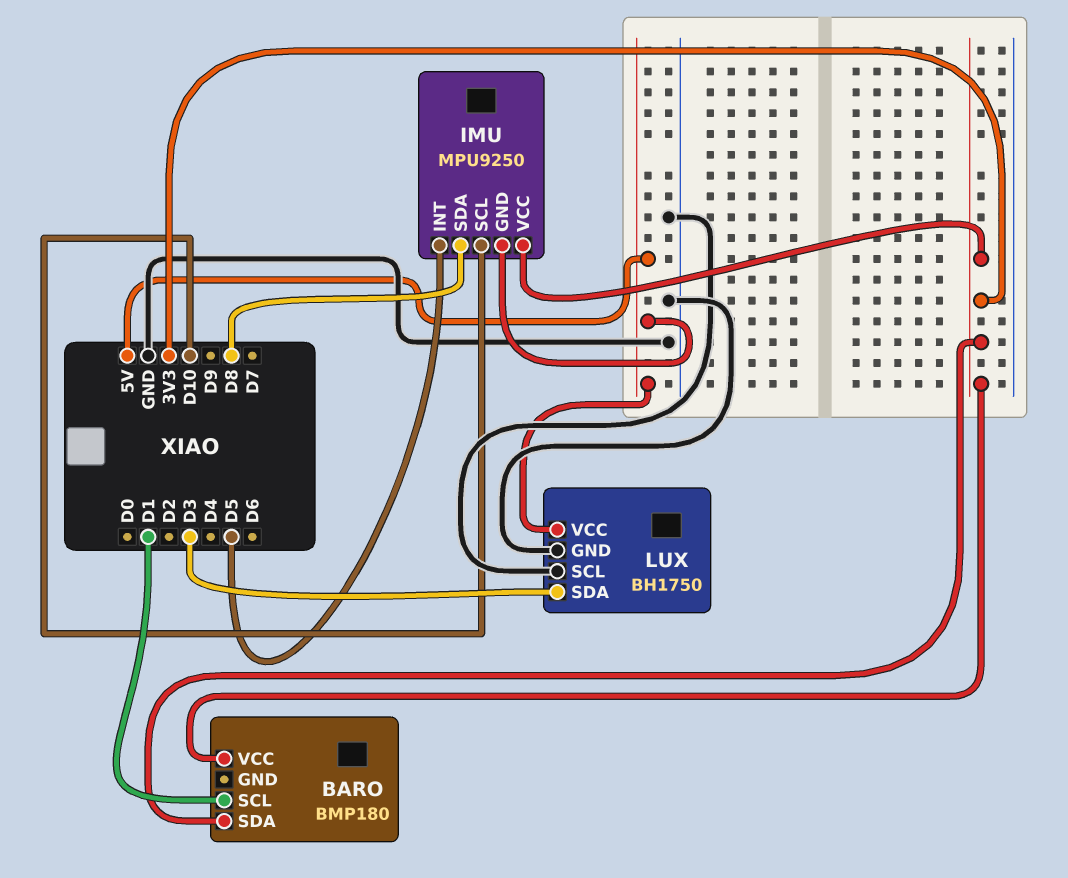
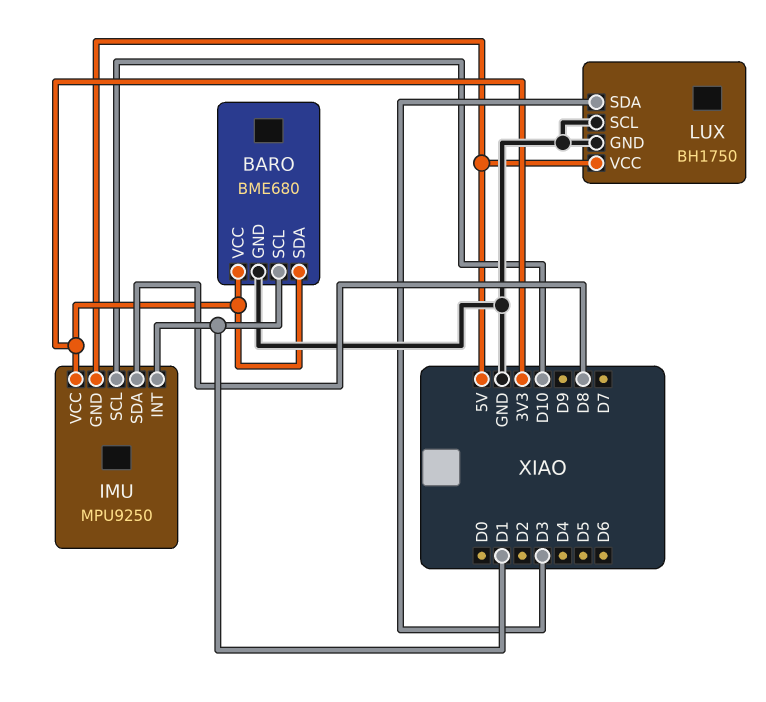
BARO: BMP180 -> BME680
BARO pin GND: none -> GND
IMU pin INT: D5 -> D1

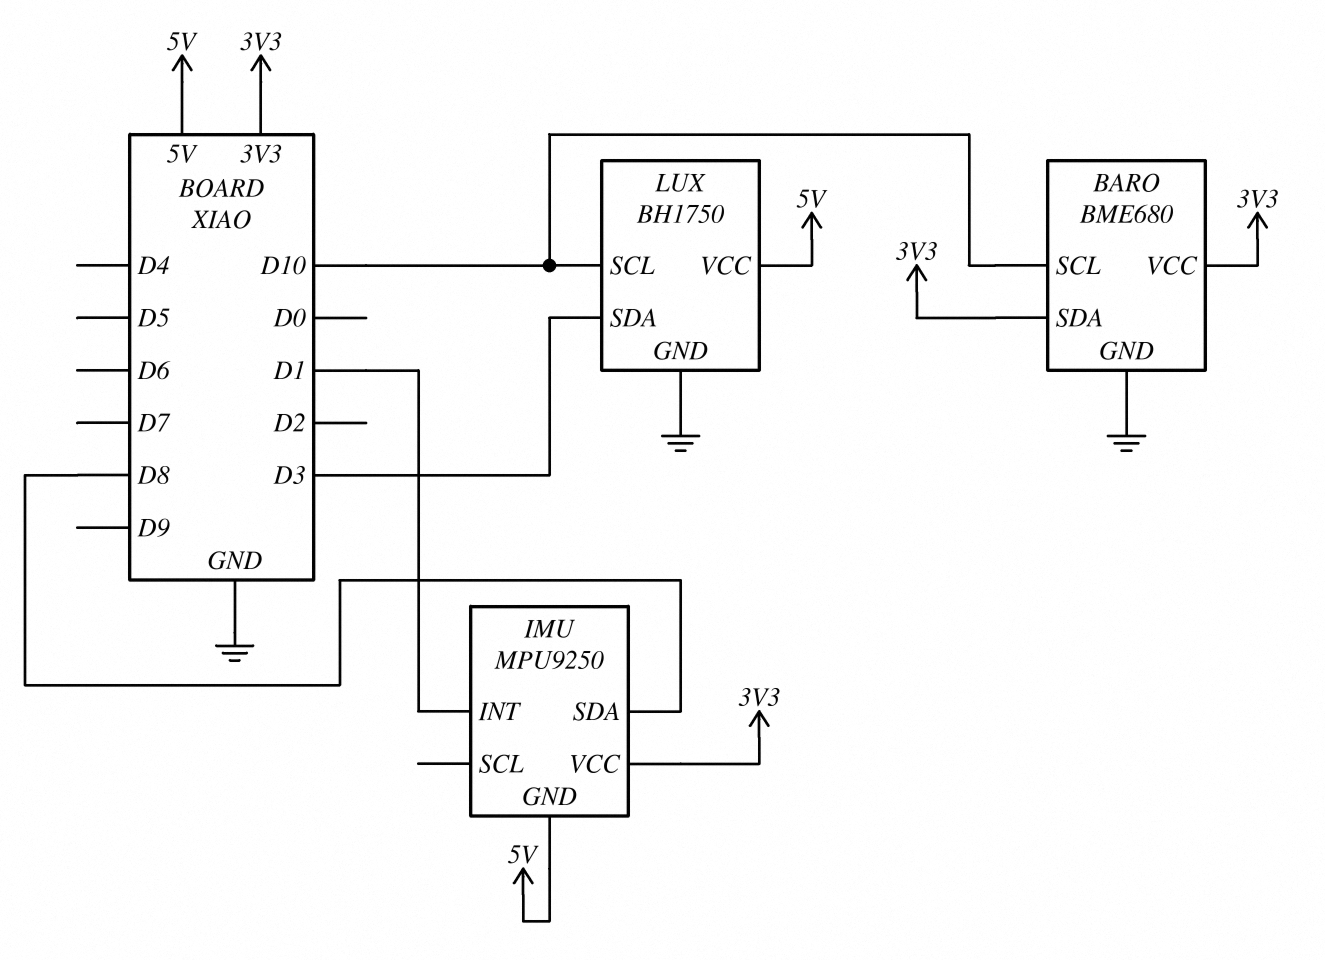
BARO pin SCL: D1 -> D10
IMU pin SCL: D10 -> none
LUX pin SCL: GND -> D10

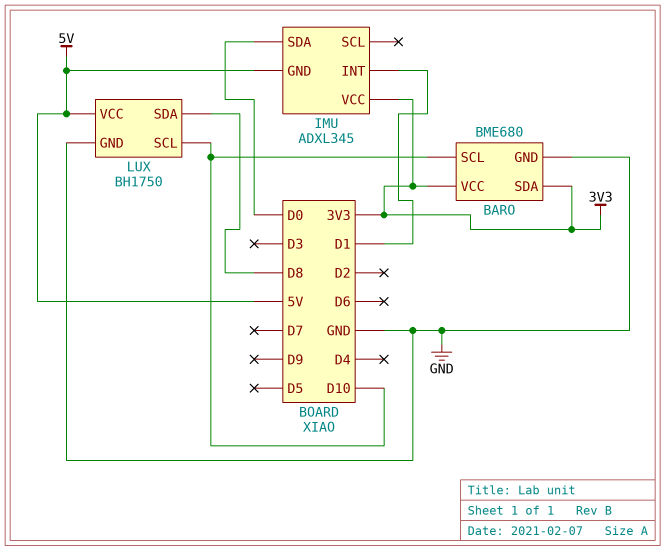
IMU: MPU9250 -> ADXL345
IMU pin SDA: D8 -> D0
LUX pin SDA: D3 -> D8

